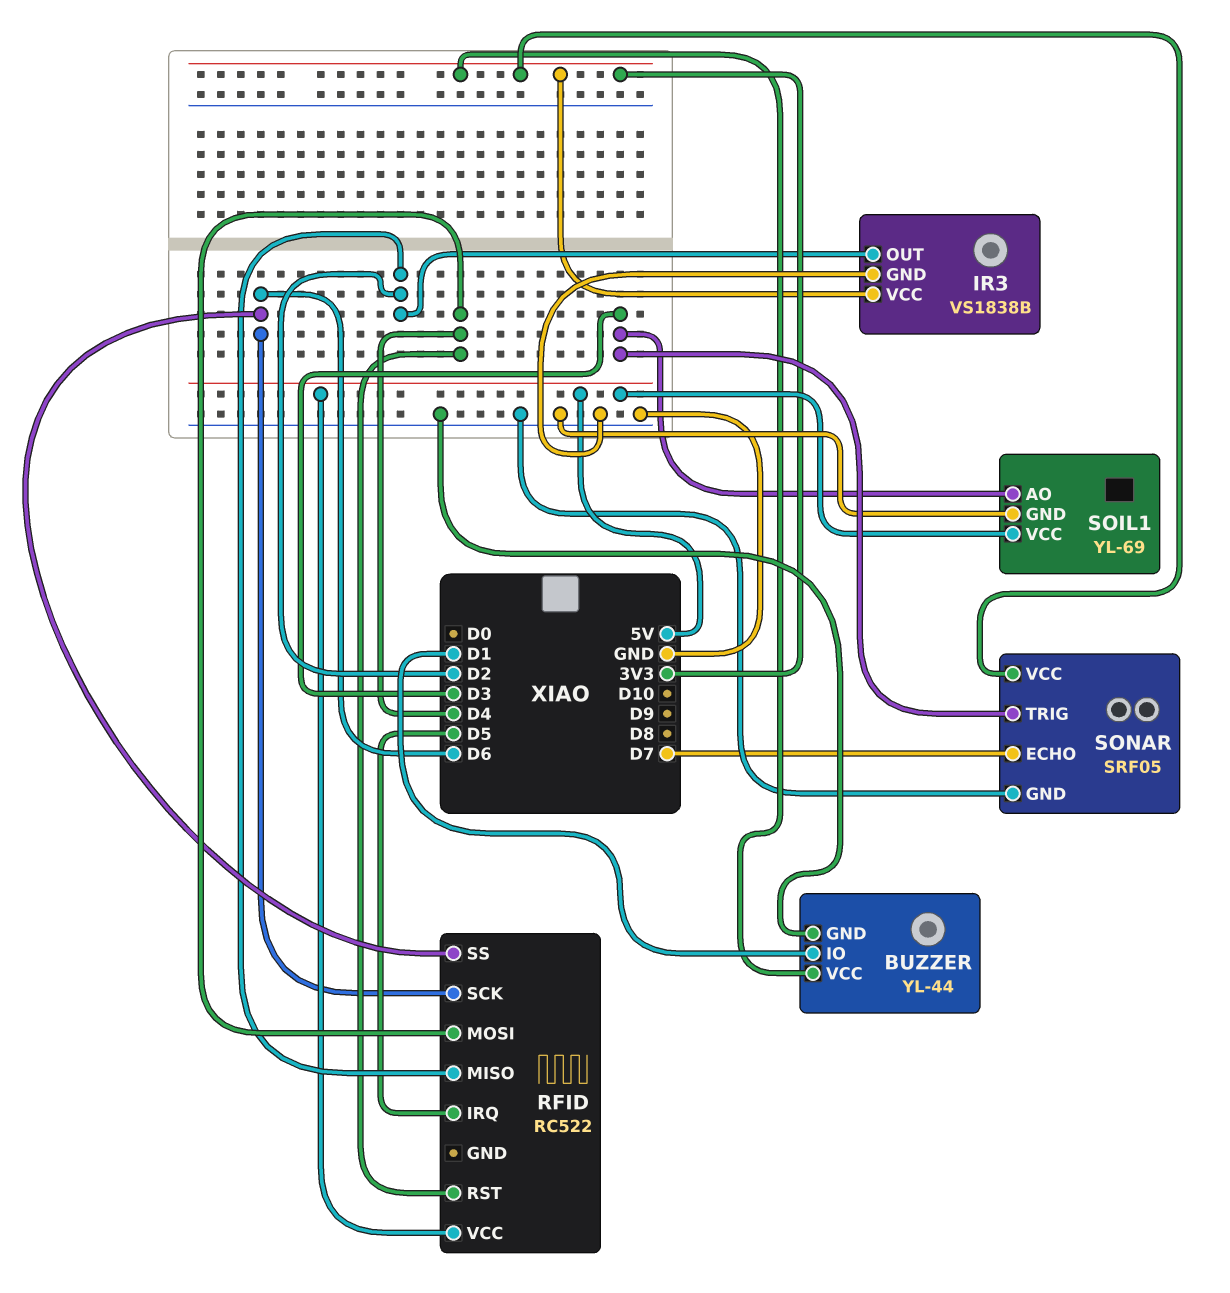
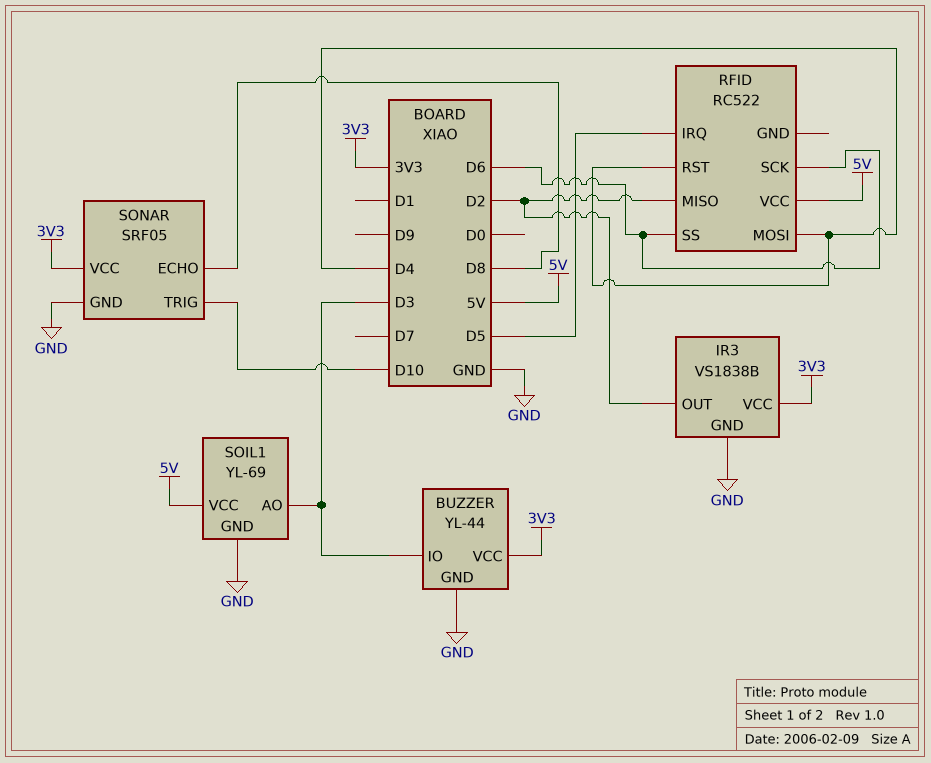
BUZZER pin IO: D1 -> D3
SONAR pin ECHO: D7 -> D8
SONAR pin TRIG: D3 -> D10

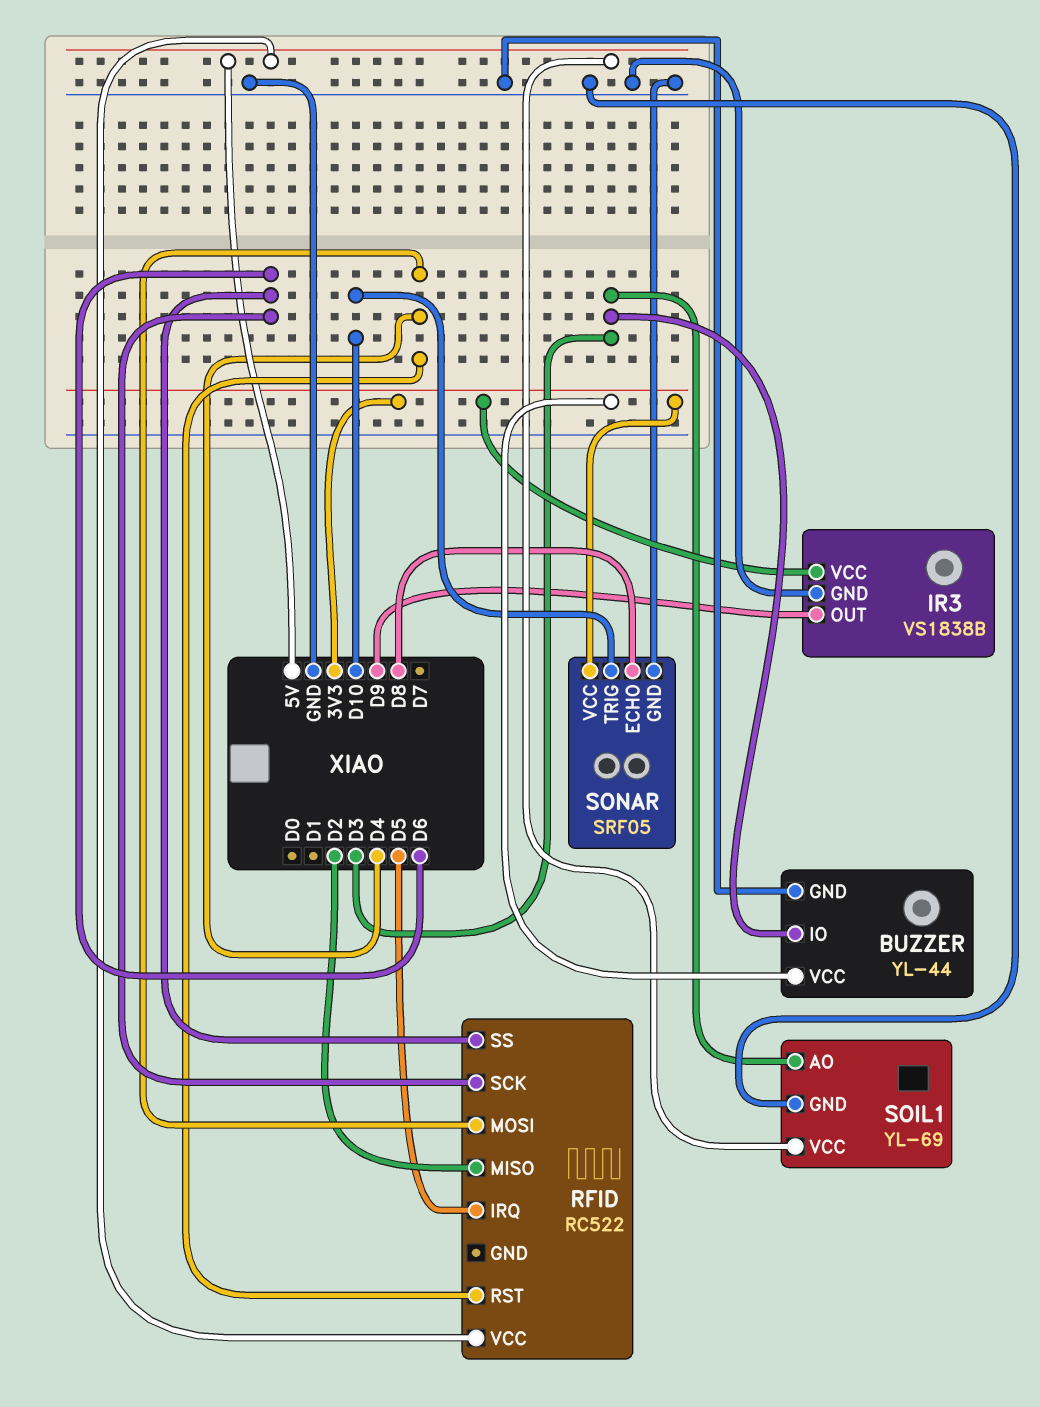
IR3 pin OUT: D2 -> D9

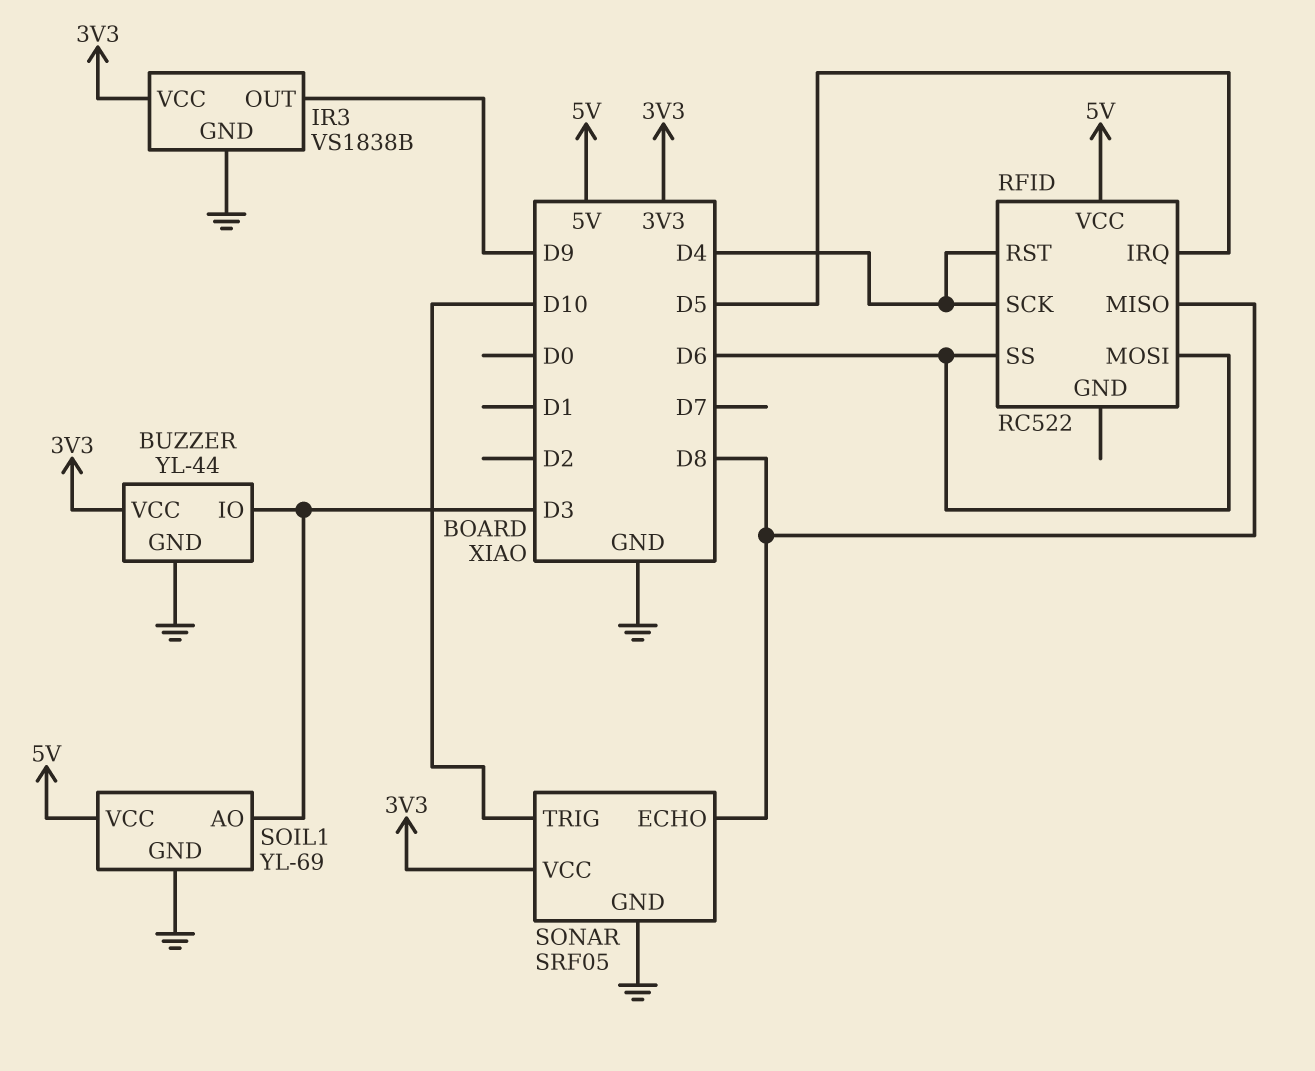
RFID pin MISO: D2 -> D8
RFID pin MOSI: D4 -> D6
RFID pin SCK: D6 -> D4

